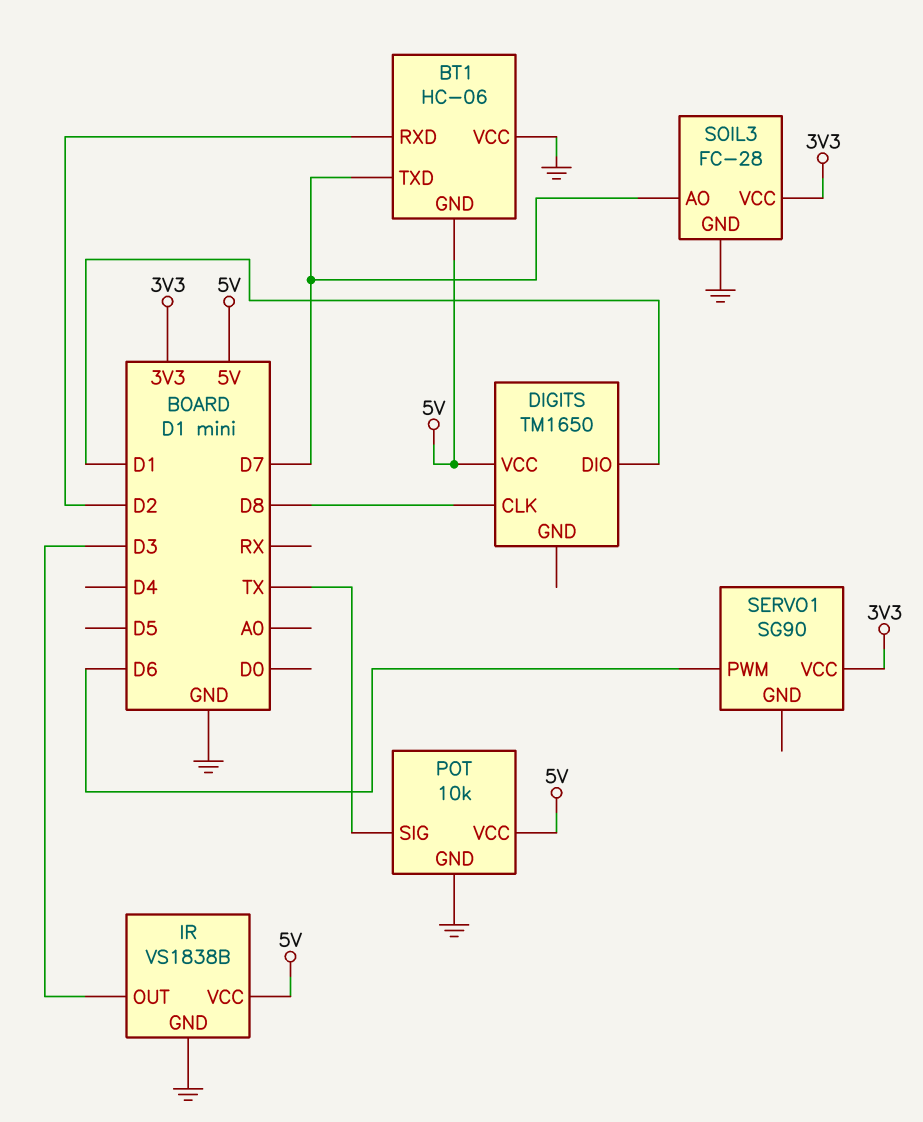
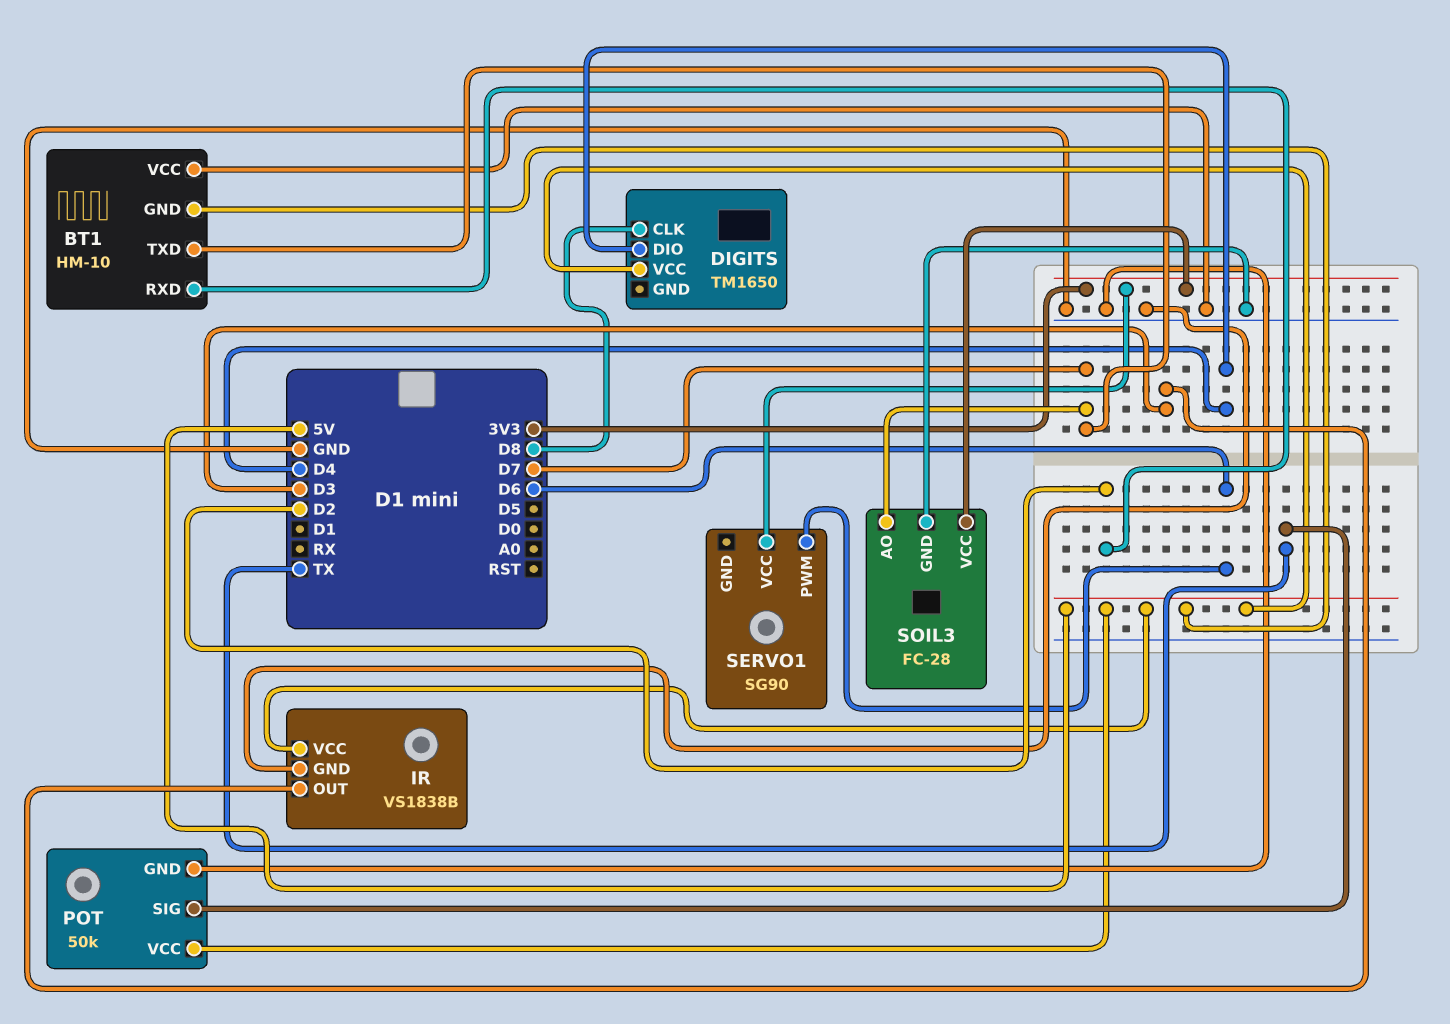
BT1: HC-06 -> HM-10
DIGITS pin DIO: D1 -> D4
POT: 10k -> 50k

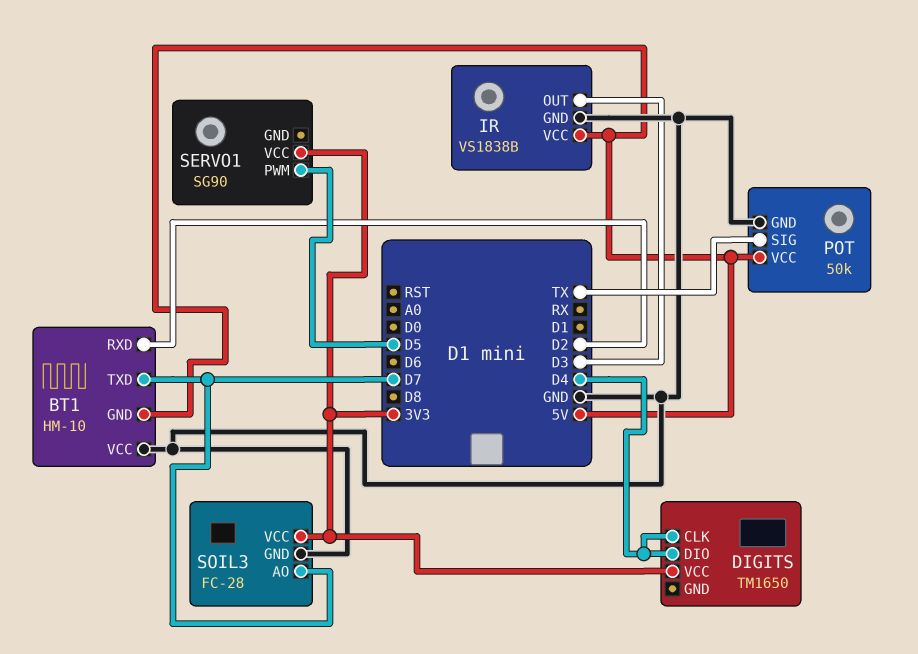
DIGITS pin CLK: D8 -> D4
DIGITS pin VCC: 5V -> 3V3
SERVO1 pin PWM: D6 -> D5

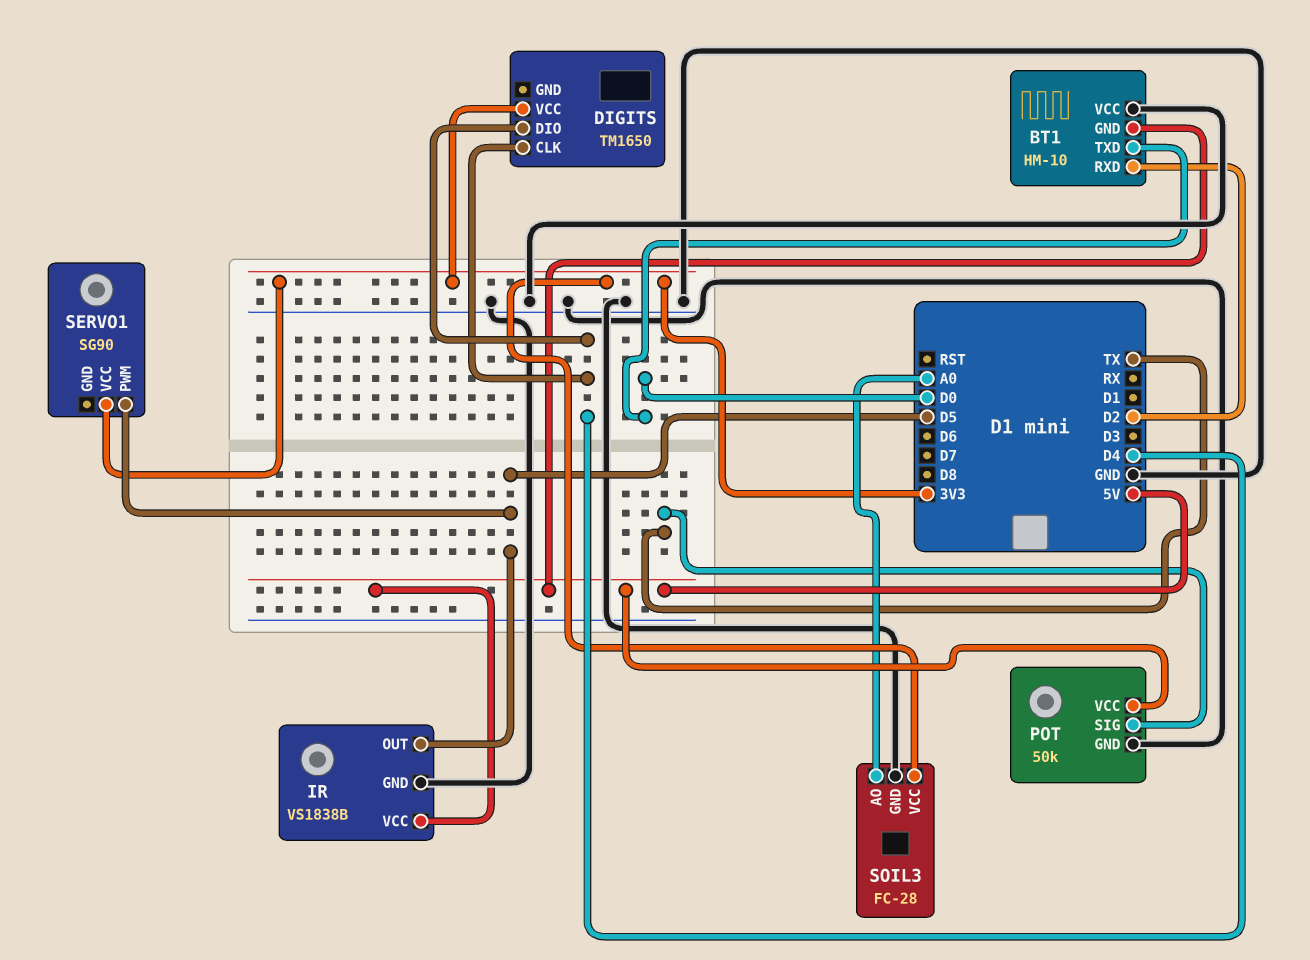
BT1 pin TXD: D7 -> D0
IR pin OUT: D3 -> D5
SOIL3 pin AO: D7 -> A0

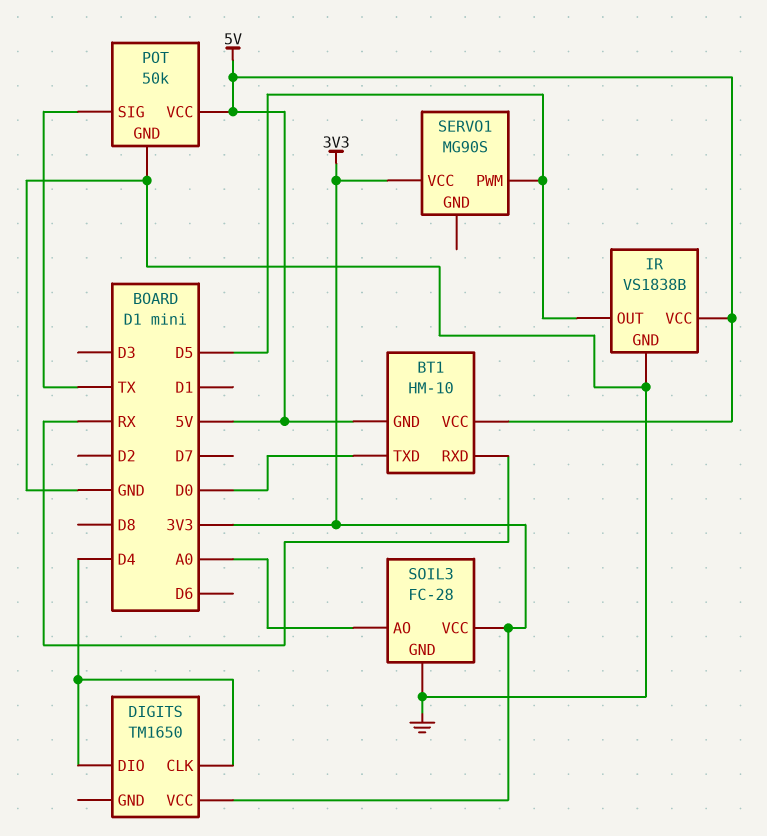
BT1 pin RXD: D2 -> RX
BT1 pin VCC: GND -> 5V
SERVO1: SG90 -> MG90S

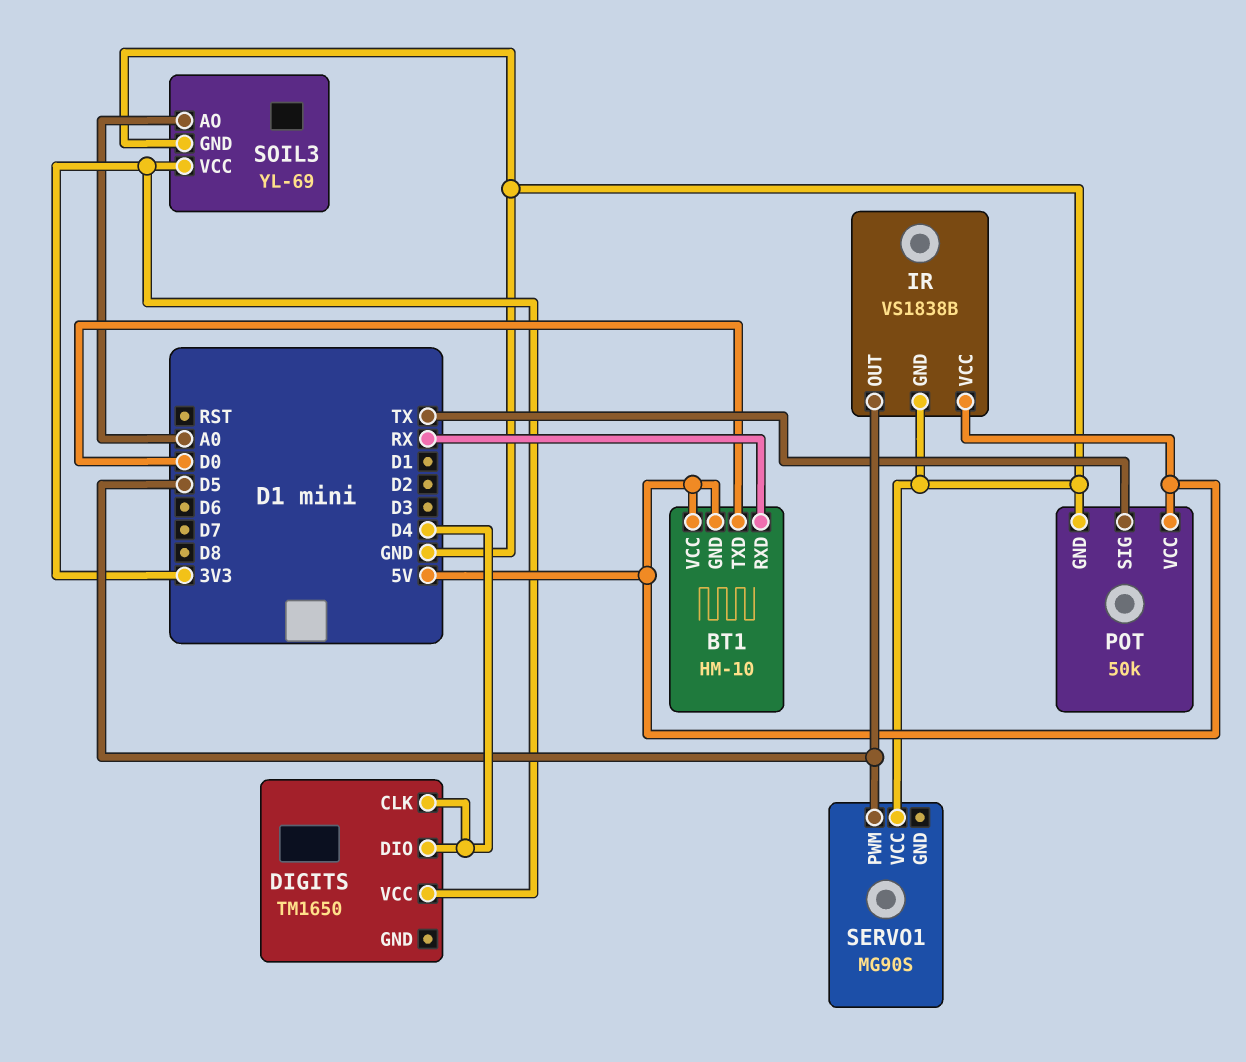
SERVO1 pin VCC: 3V3 -> GND
SOIL3: FC-28 -> YL-69

